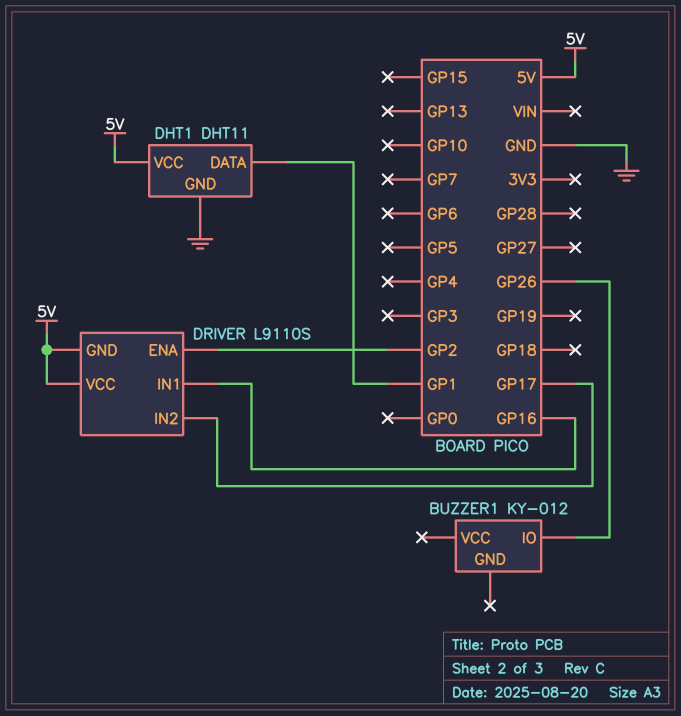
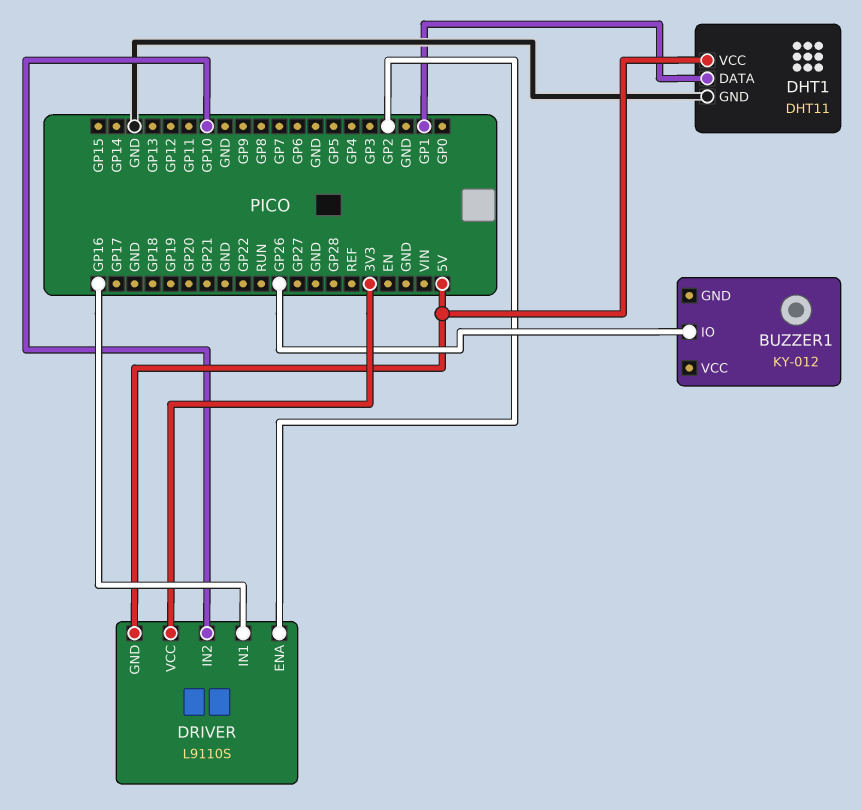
DRIVER pin IN2: GP17 -> GP10
DRIVER pin VCC: 5V -> 3V3

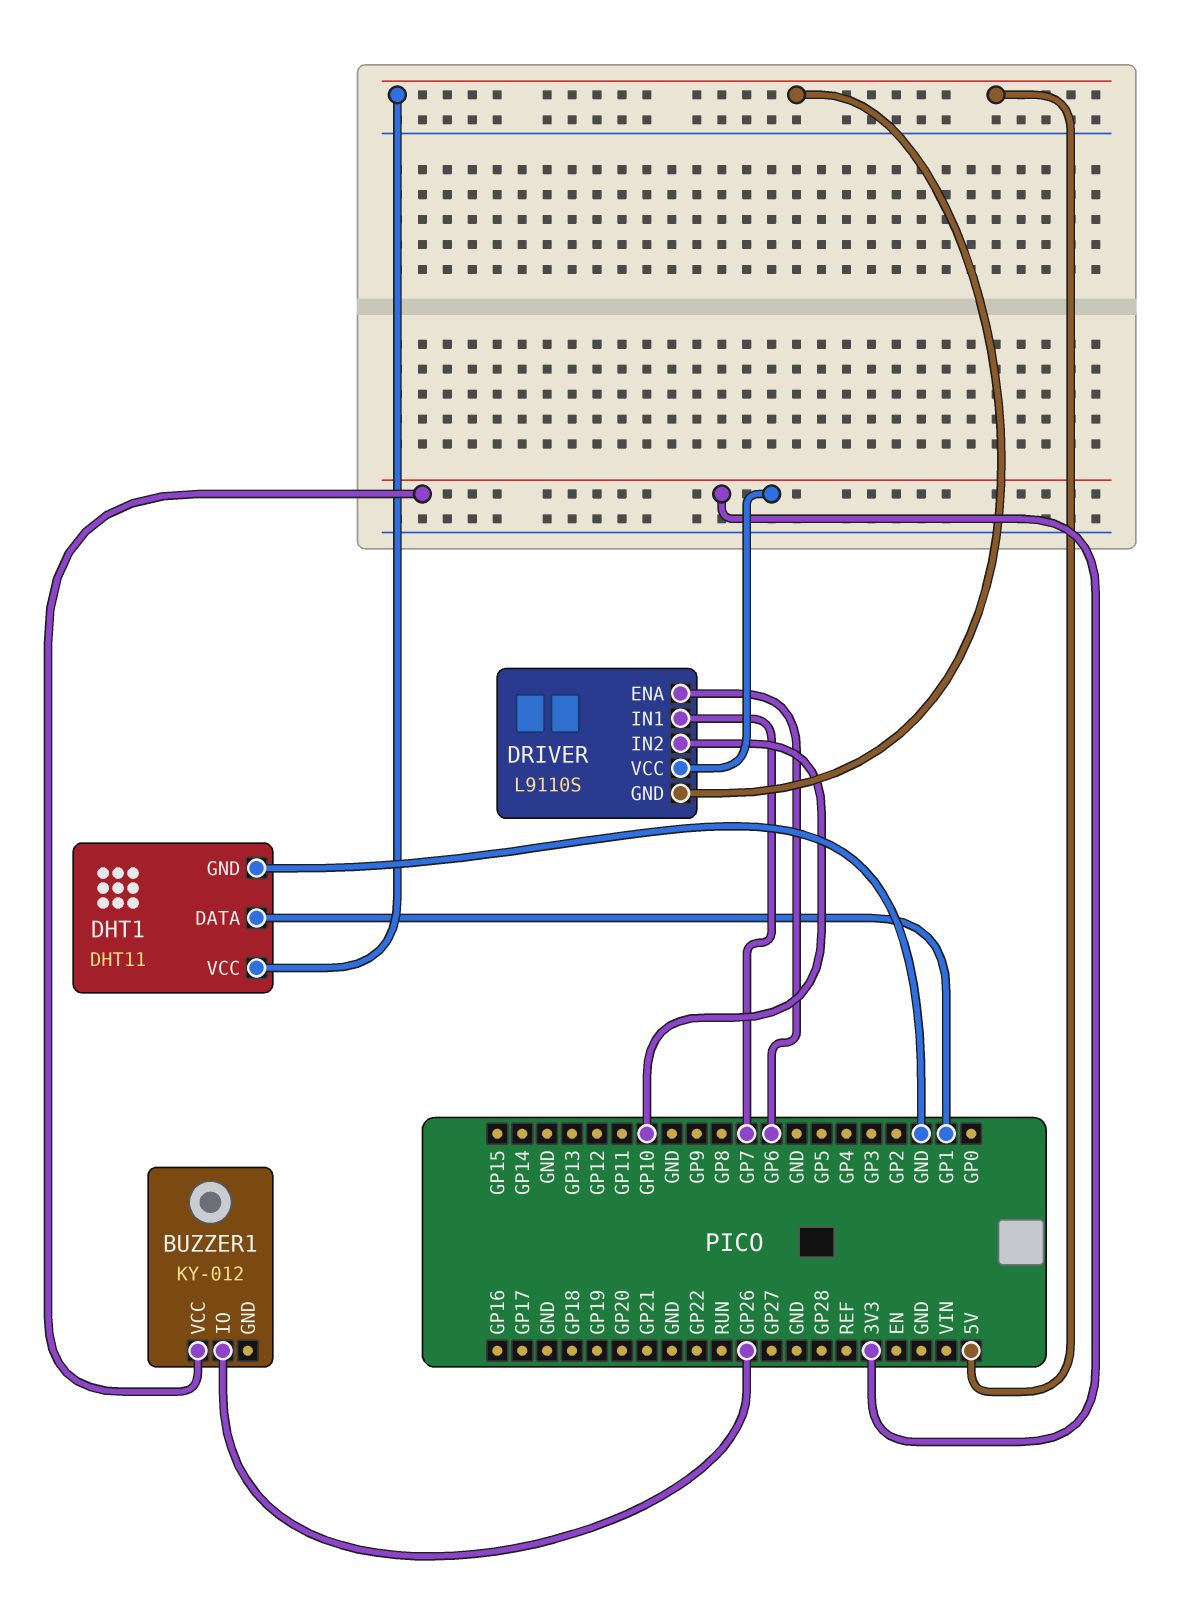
BUZZER1 pin VCC: none -> 3V3
DRIVER pin ENA: GP2 -> GP6
DRIVER pin IN1: GP16 -> GP7

